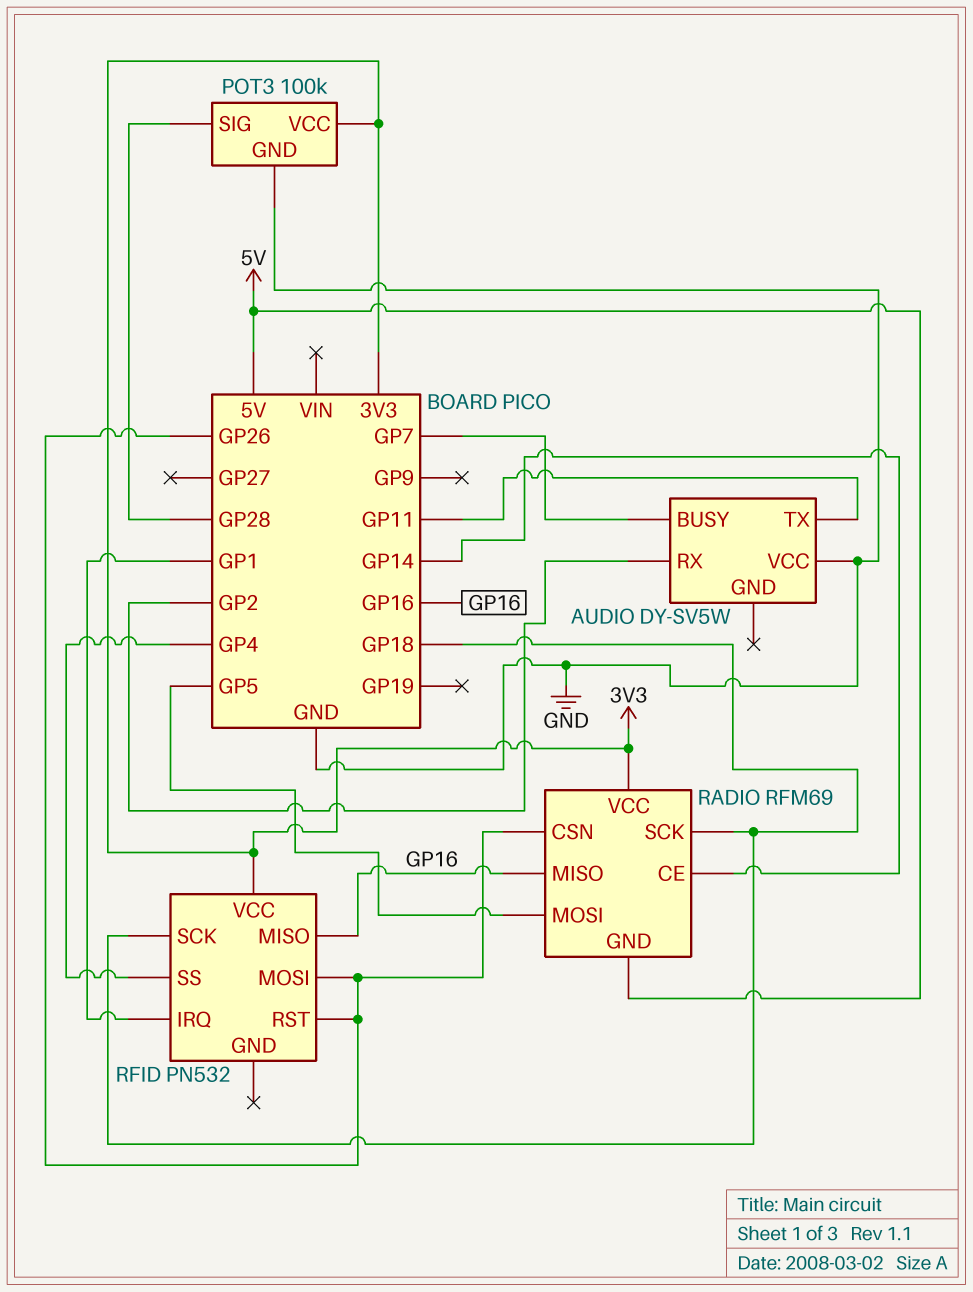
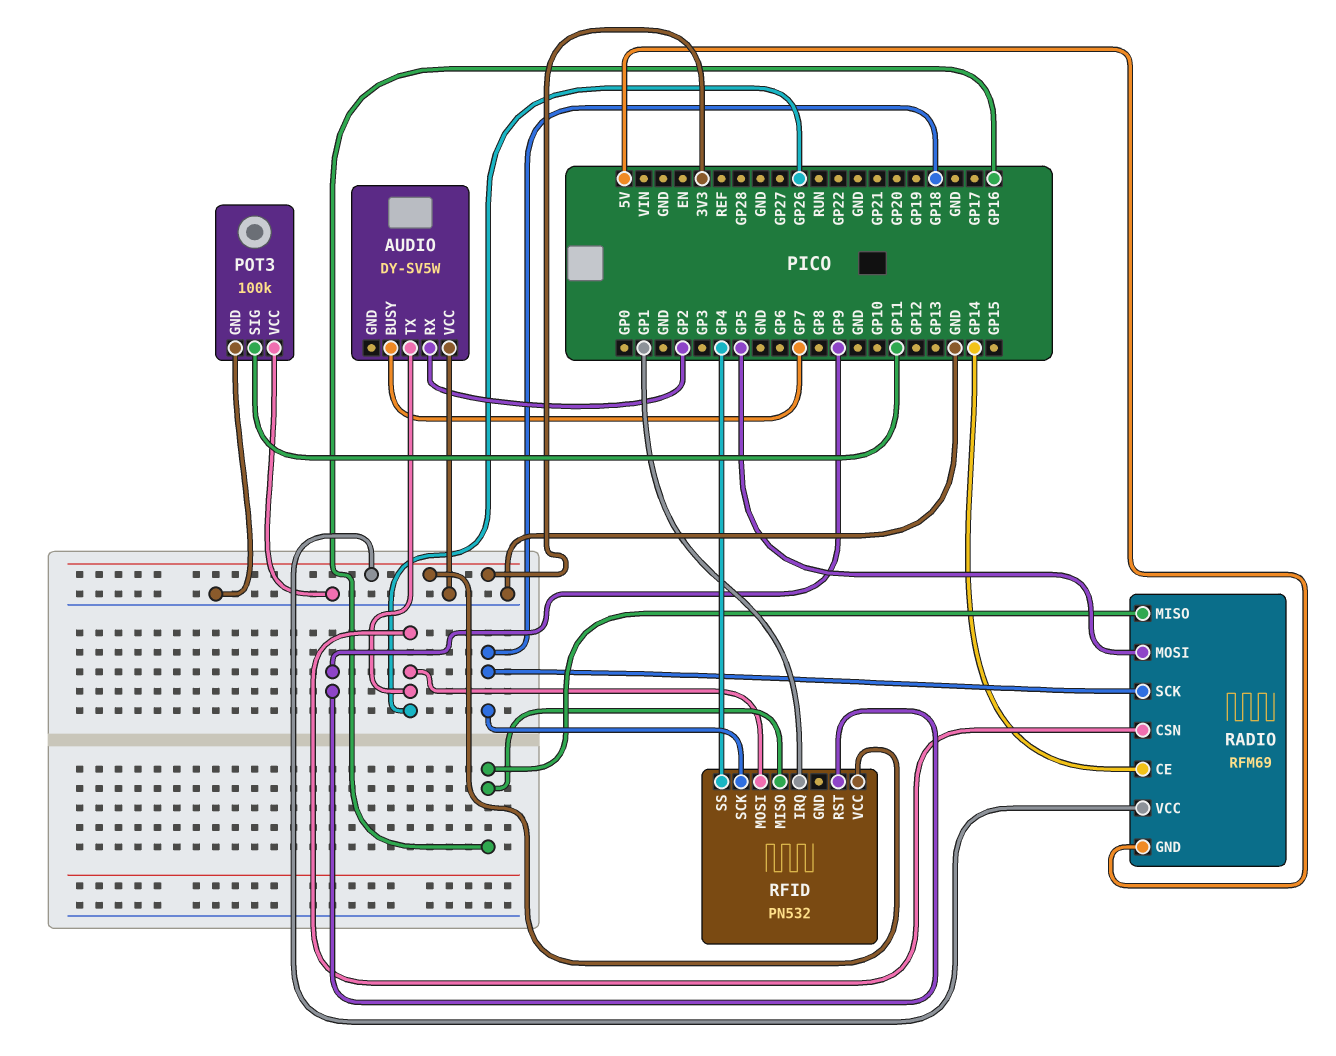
AUDIO pin TX: GP11 -> GP26
POT3 pin SIG: GP28 -> GP11
POT3 pin VCC: 3V3 -> GND
RFID pin RST: GP26 -> GP9

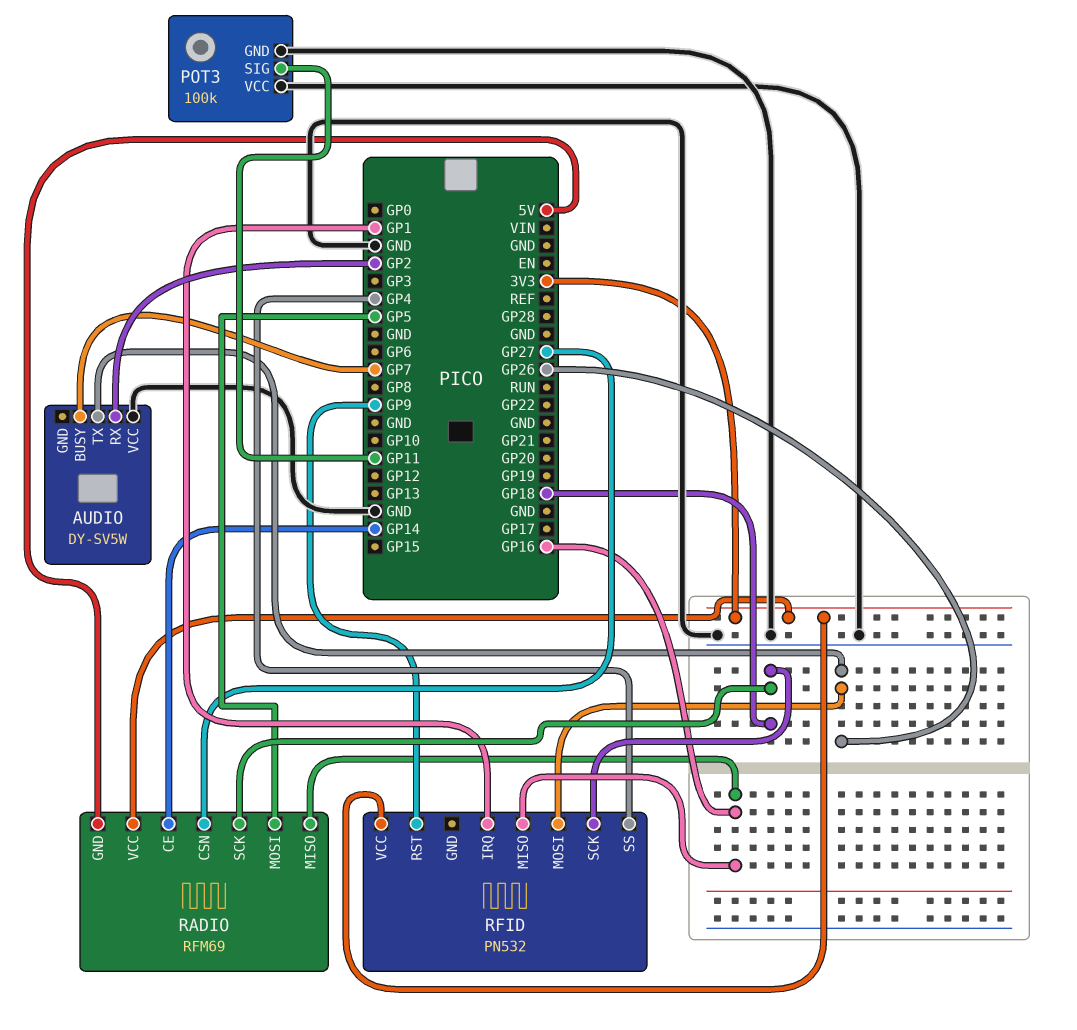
RADIO pin CSN: GP26 -> GP27

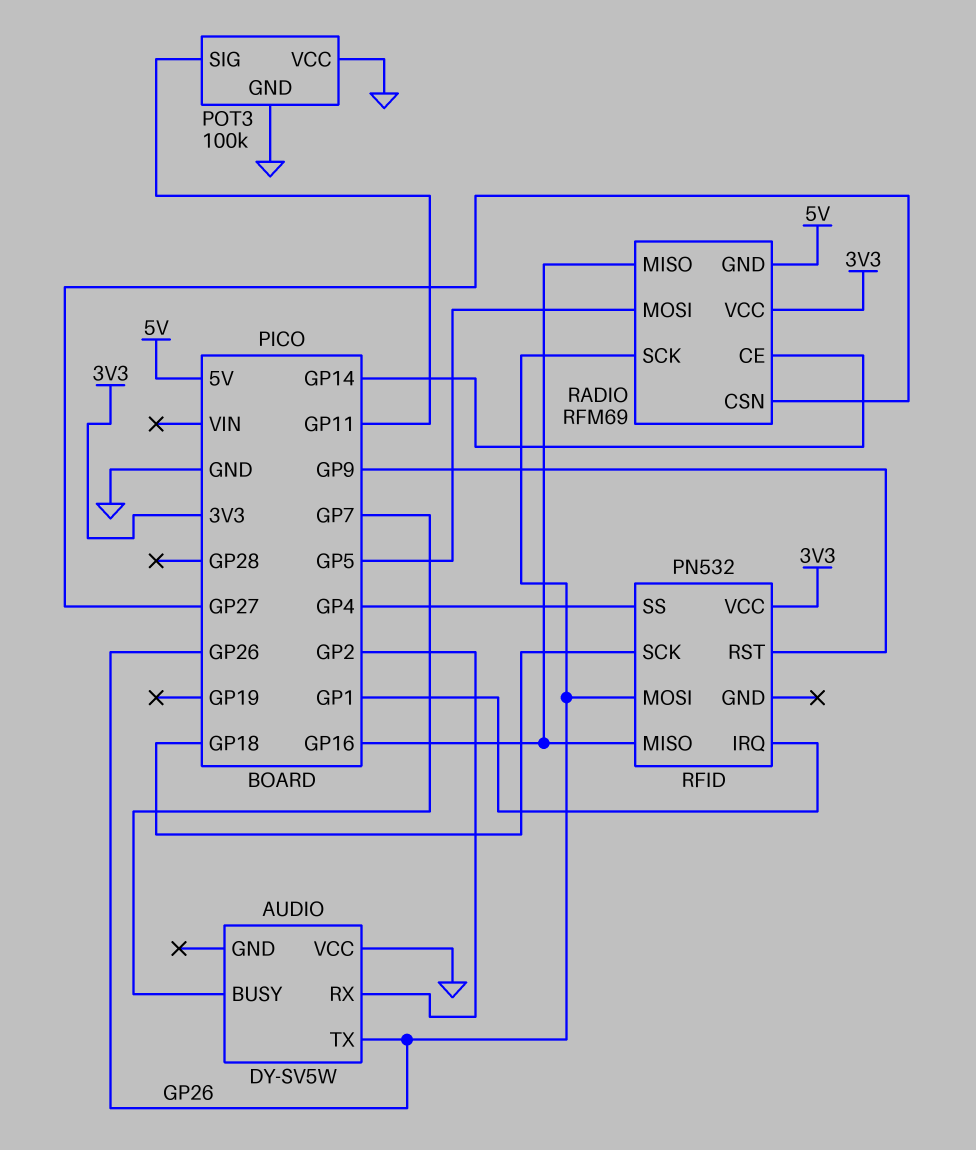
RADIO pin SCK: GP18 -> GP26

